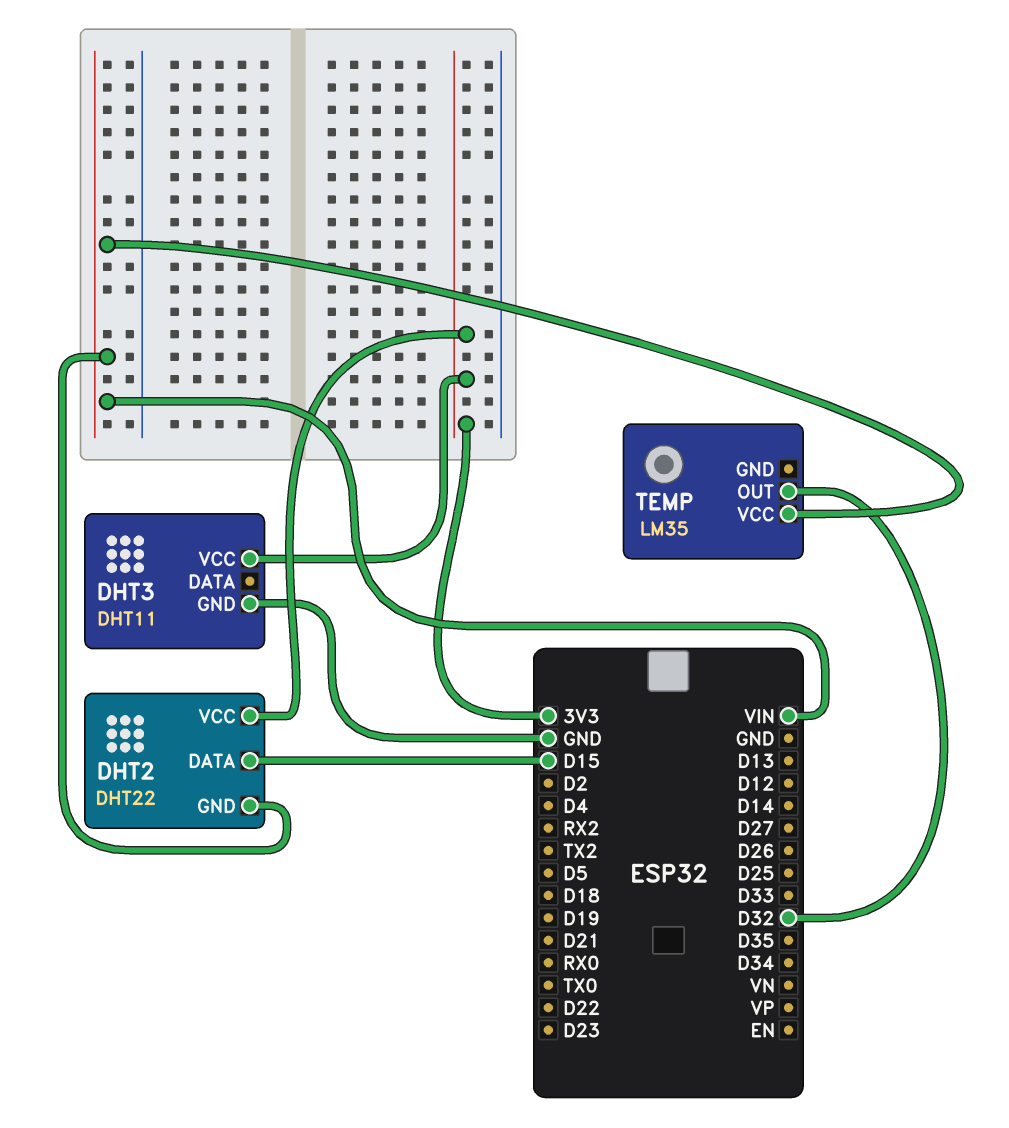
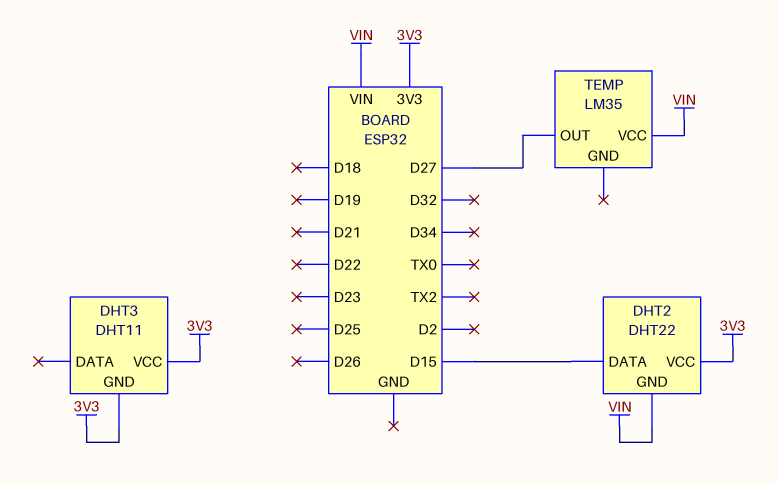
DHT3 pin GND: GND -> 3V3
TEMP pin OUT: D32 -> D27

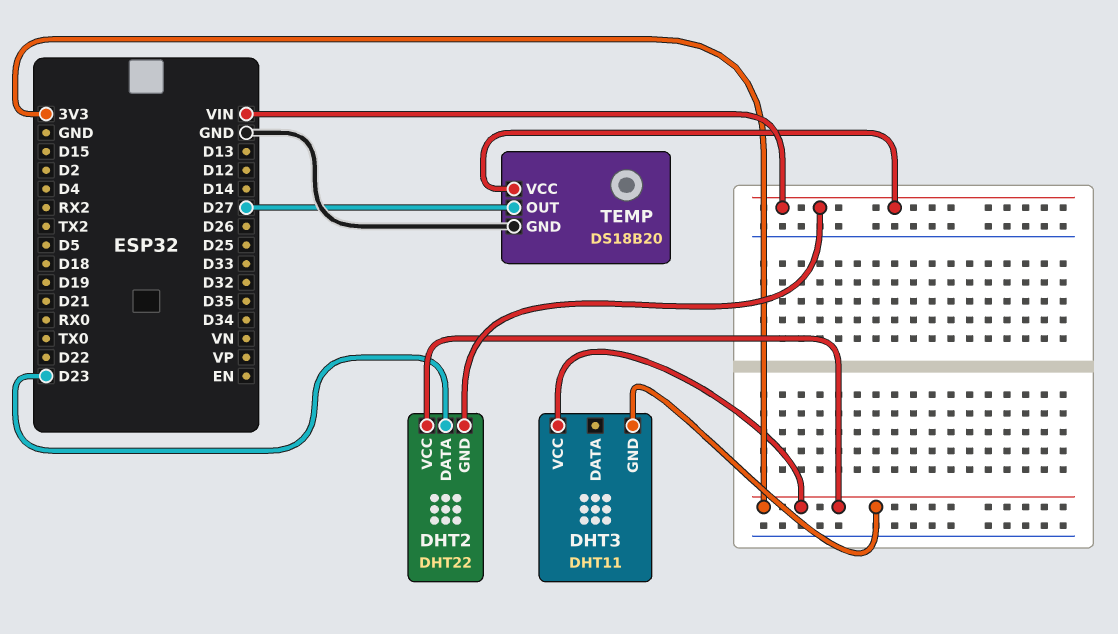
DHT2 pin DATA: D15 -> D23
TEMP: LM35 -> DS18B20
TEMP pin GND: none -> GND

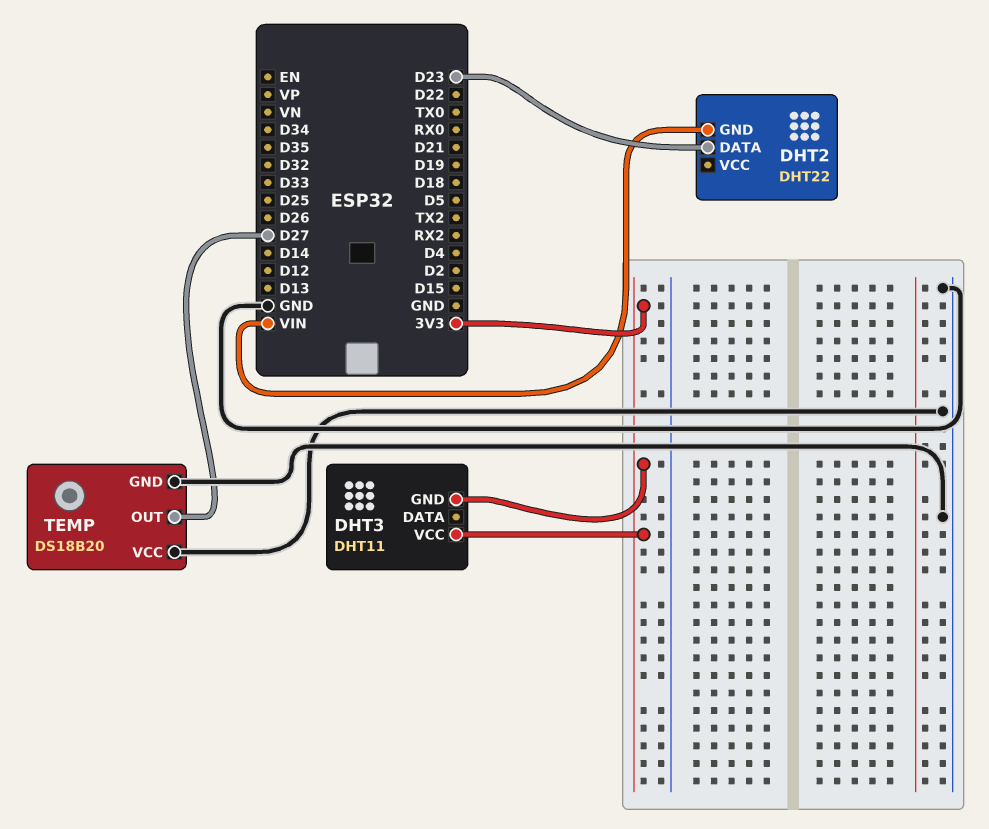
DHT2 pin VCC: 3V3 -> none
TEMP pin VCC: VIN -> GND

